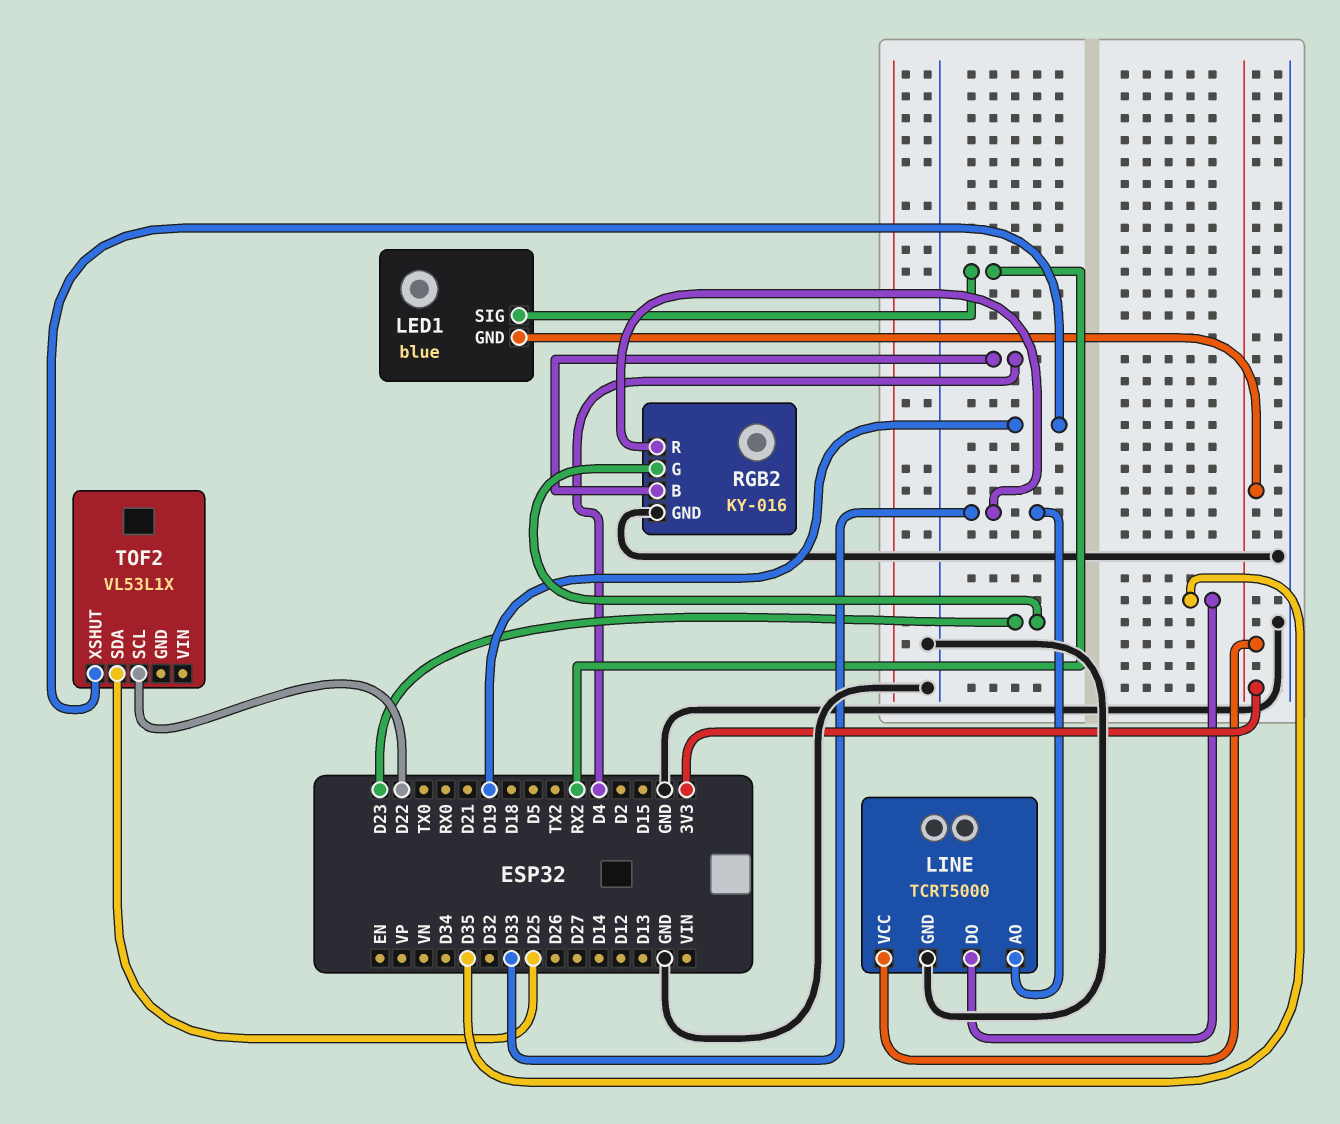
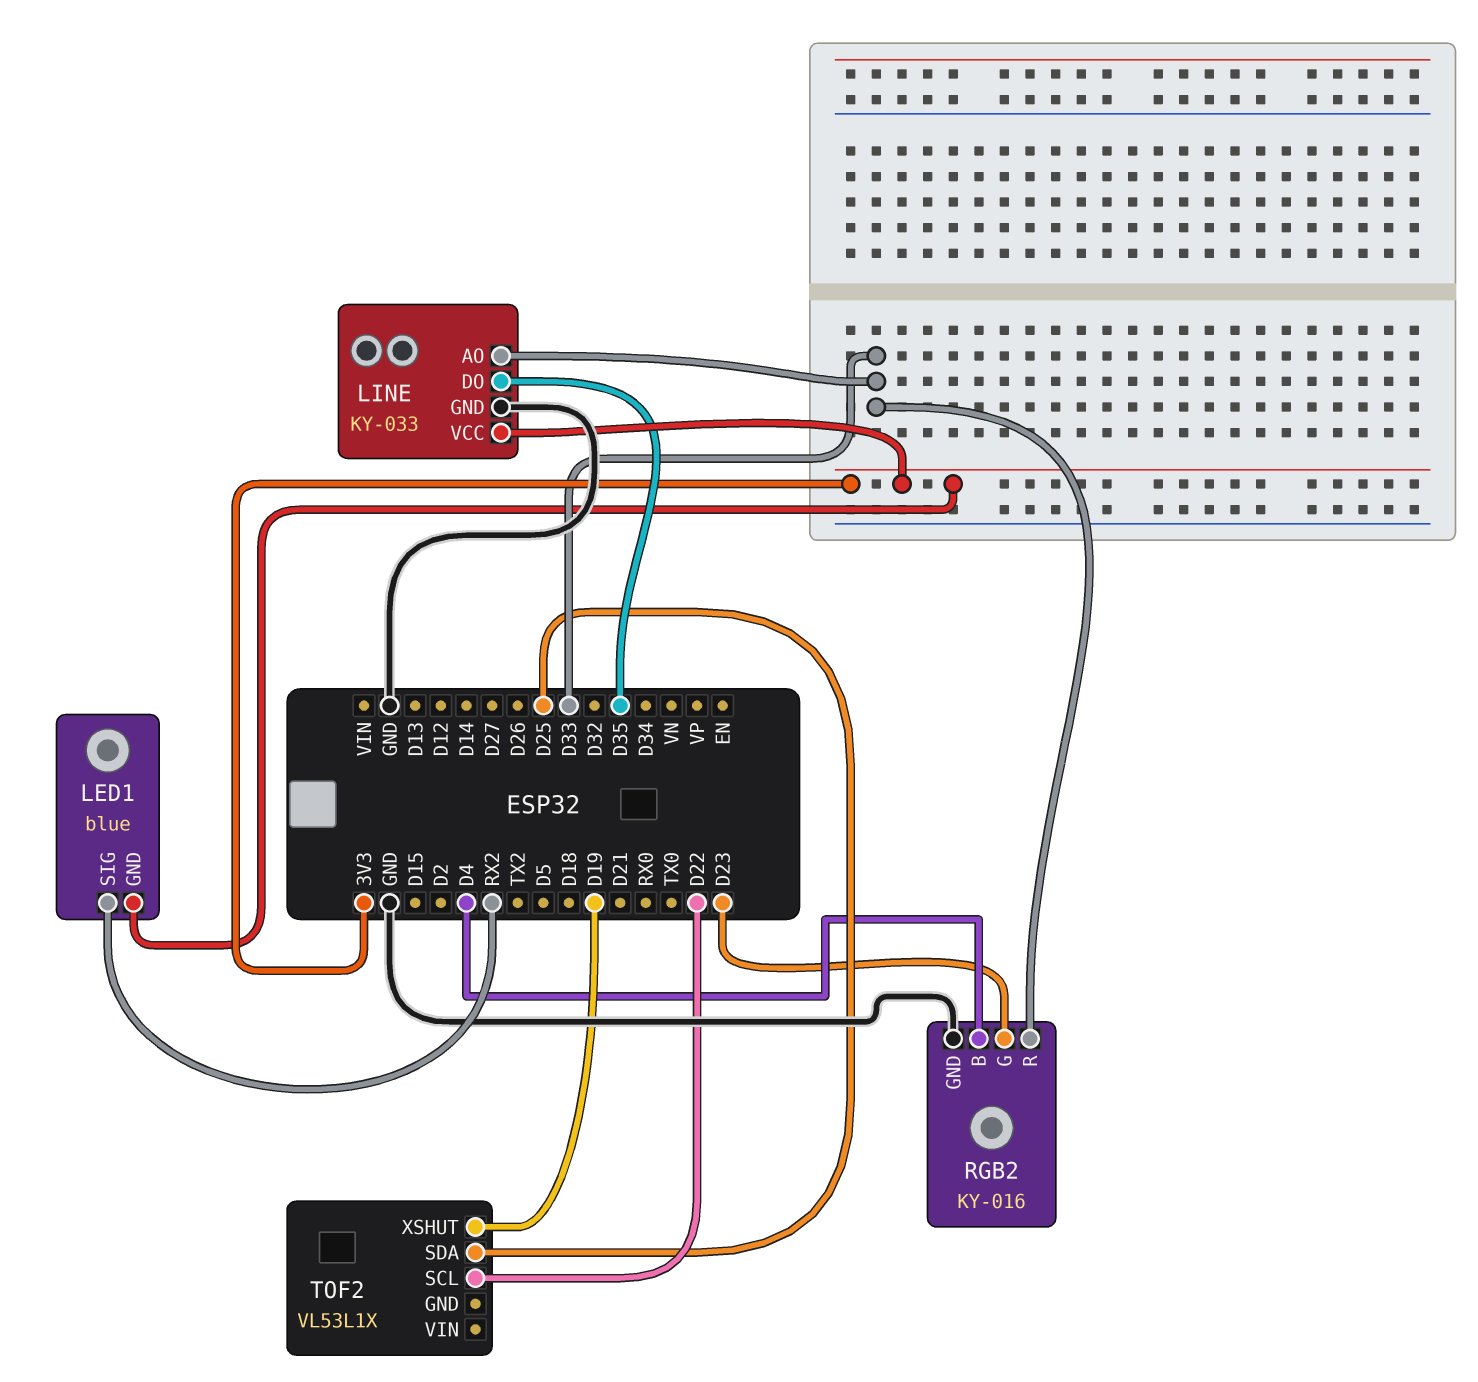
LINE: TCRT5000 -> KY-033

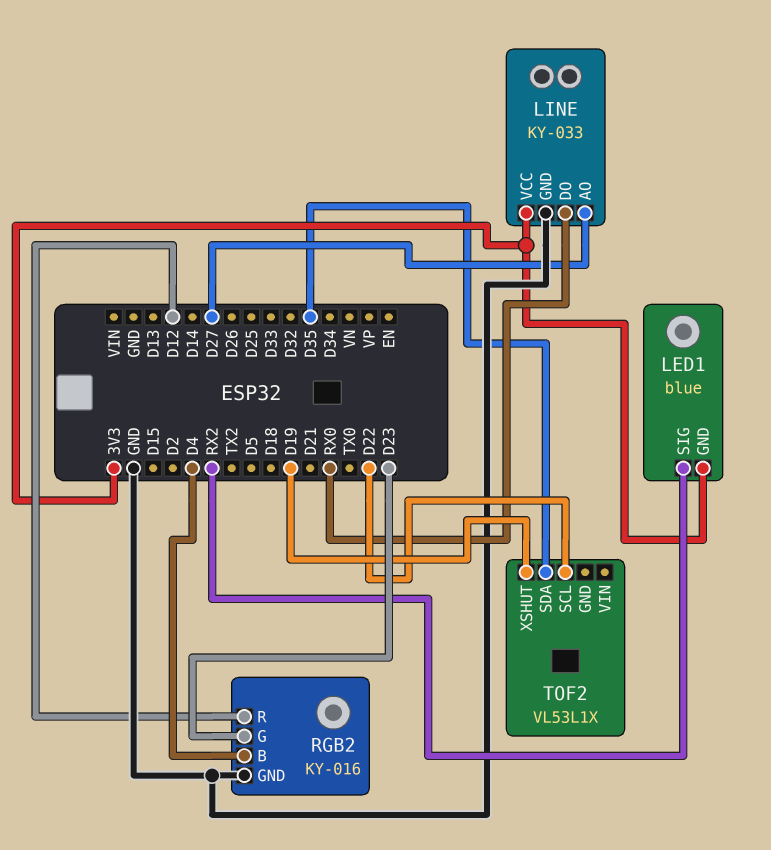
LINE pin AO: D33 -> D27
LINE pin DO: D35 -> RX0
RGB2 pin R: D33 -> D12
TOF2 pin SDA: D25 -> D35

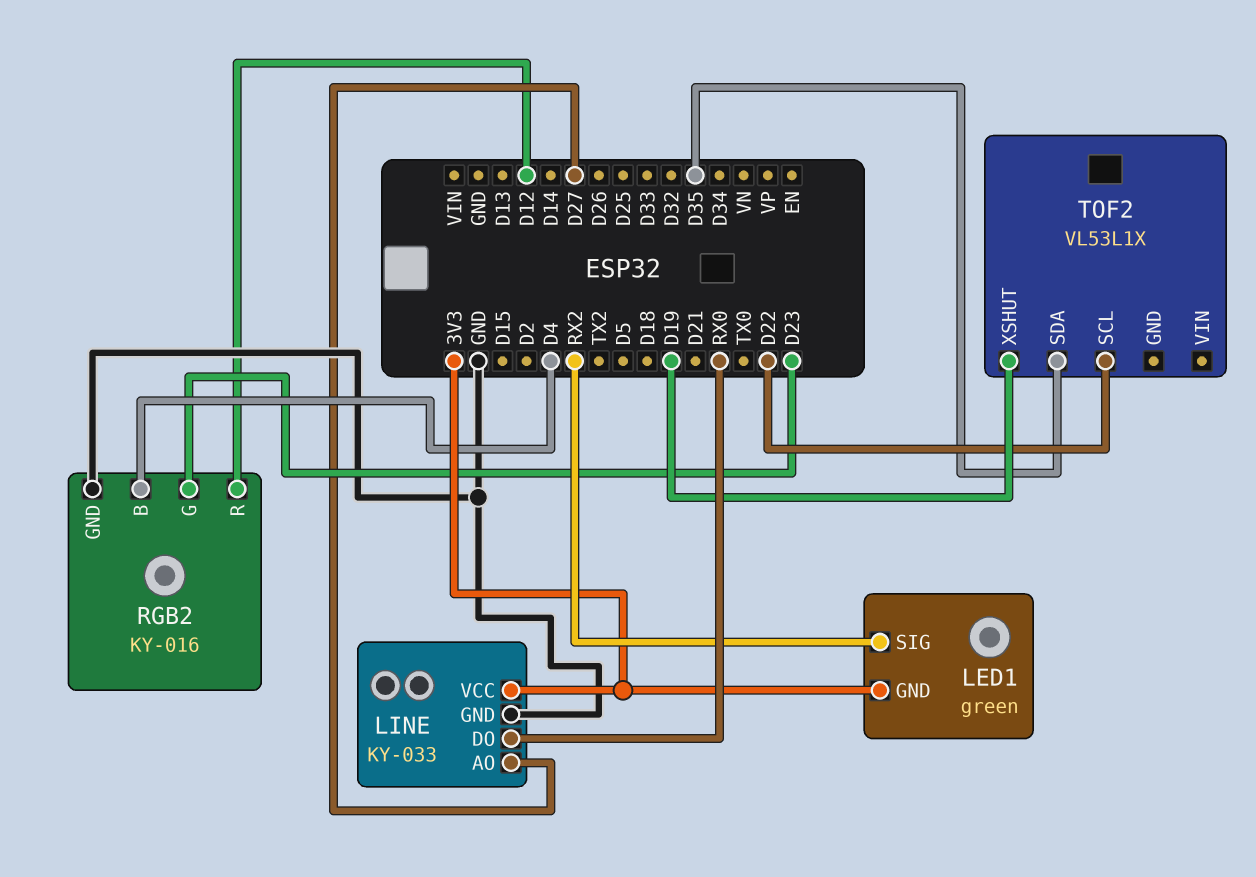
LED1: blue -> green

